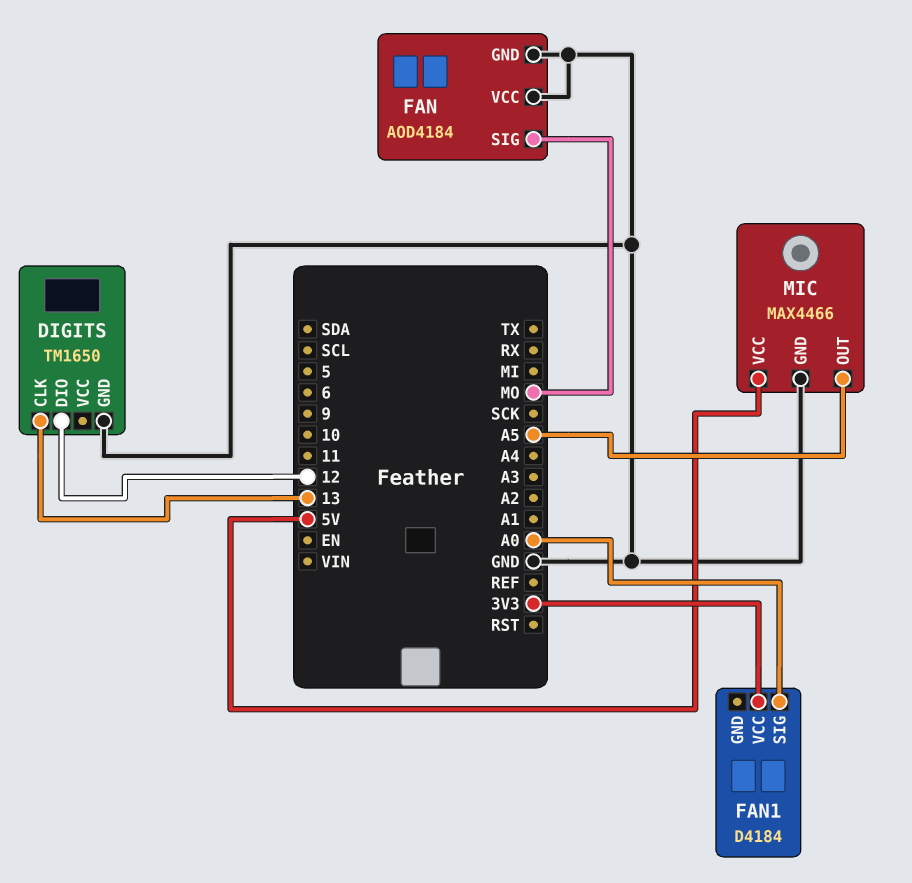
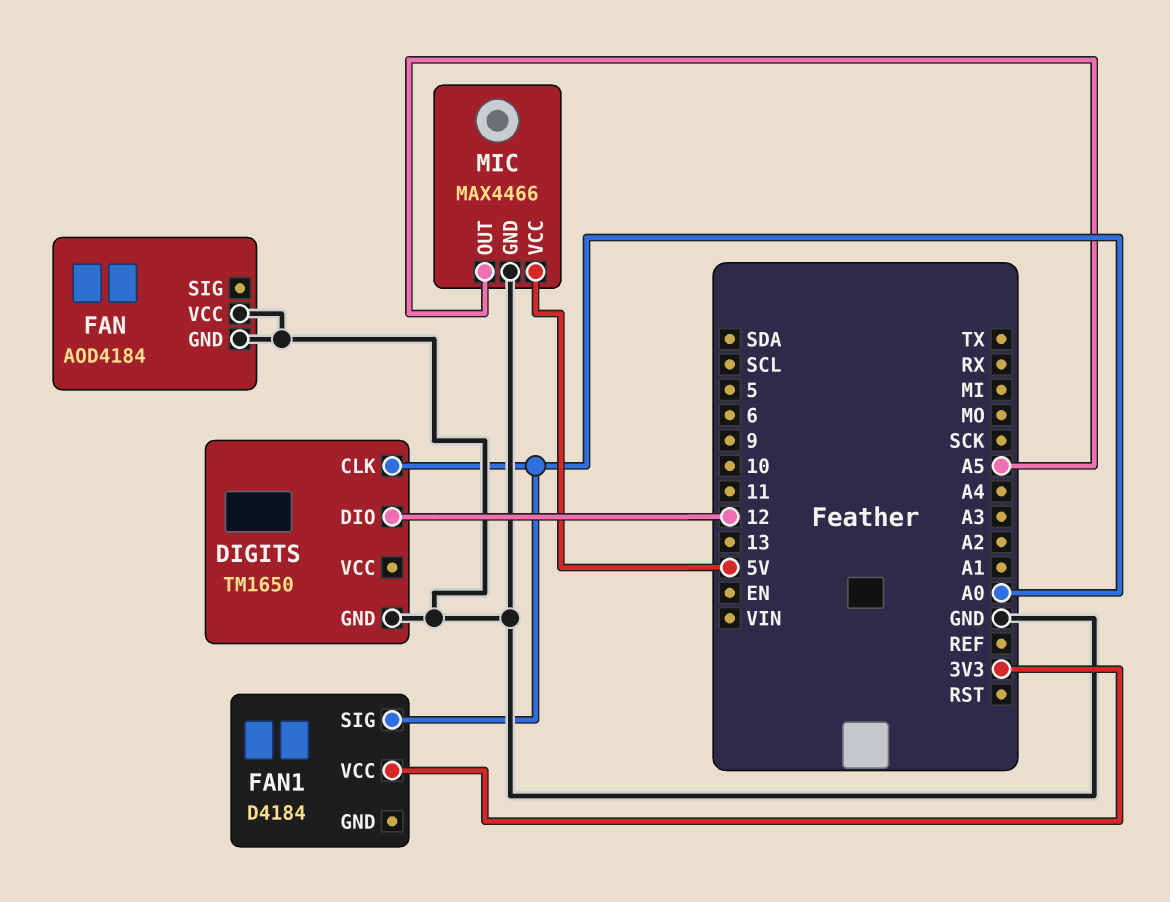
DIGITS pin CLK: 13 -> A0
FAN pin SIG: MO -> none

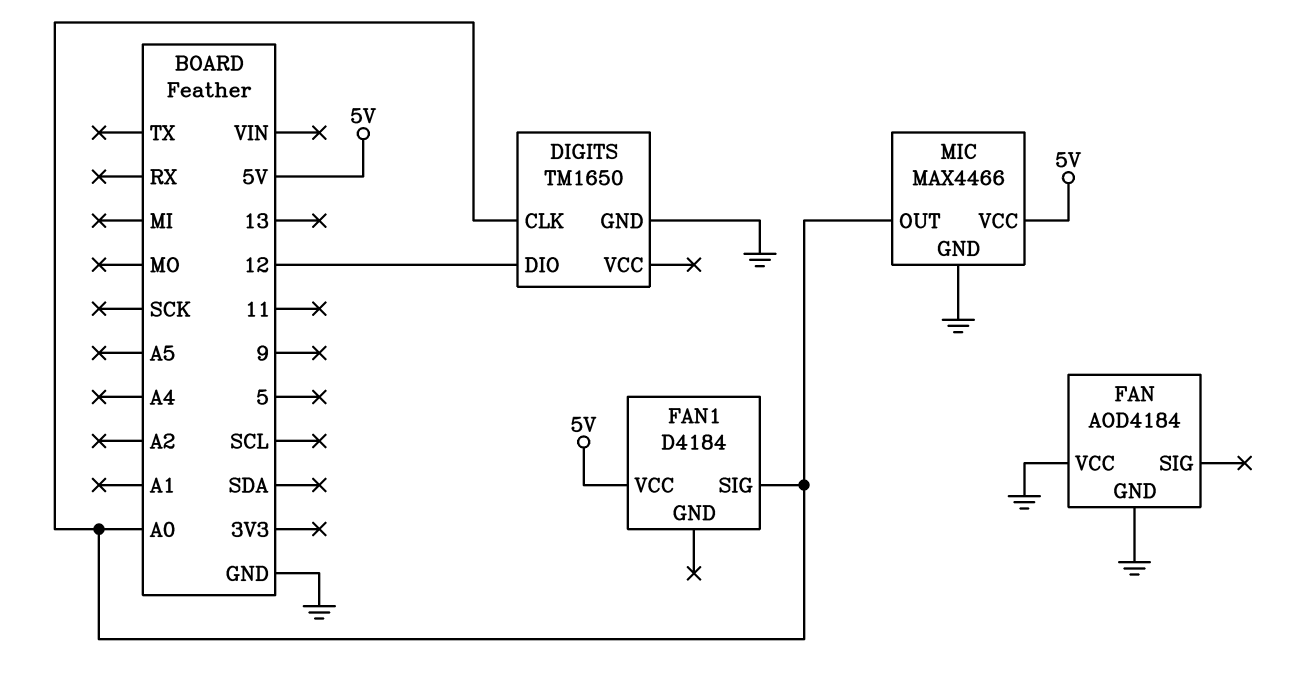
FAN1 pin VCC: 3V3 -> 5V
MIC pin OUT: A5 -> A0

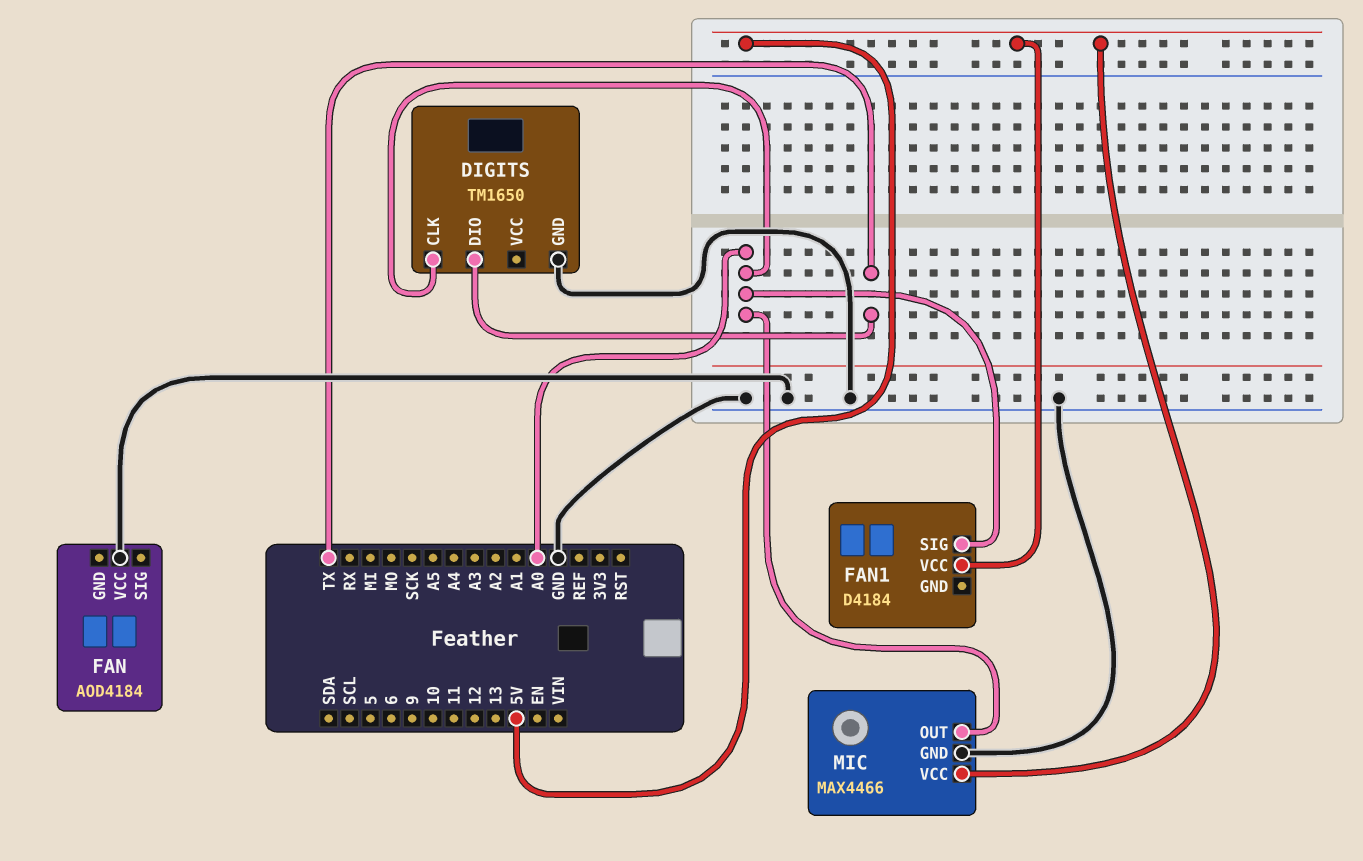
DIGITS pin DIO: 12 -> TX
FAN pin GND: GND -> none

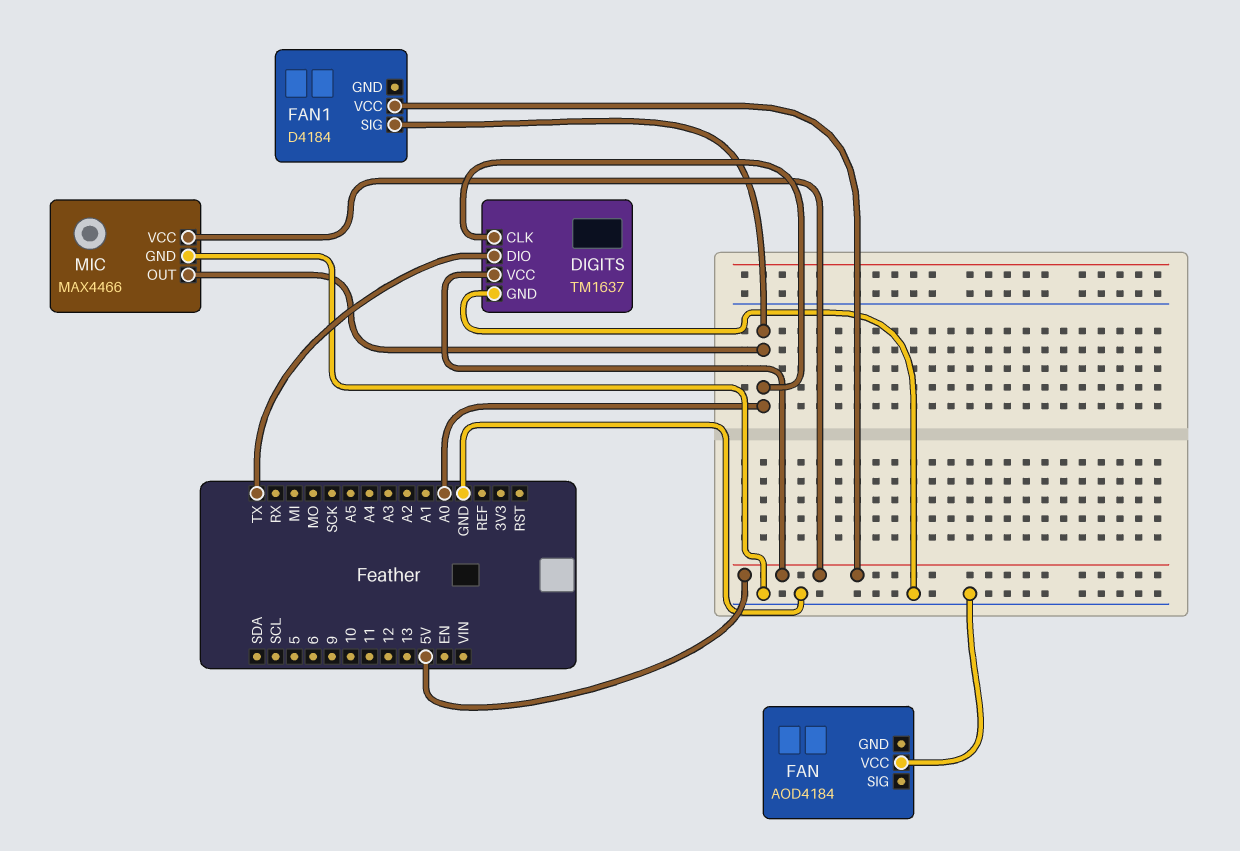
DIGITS: TM1650 -> TM1637
DIGITS pin VCC: none -> 5V

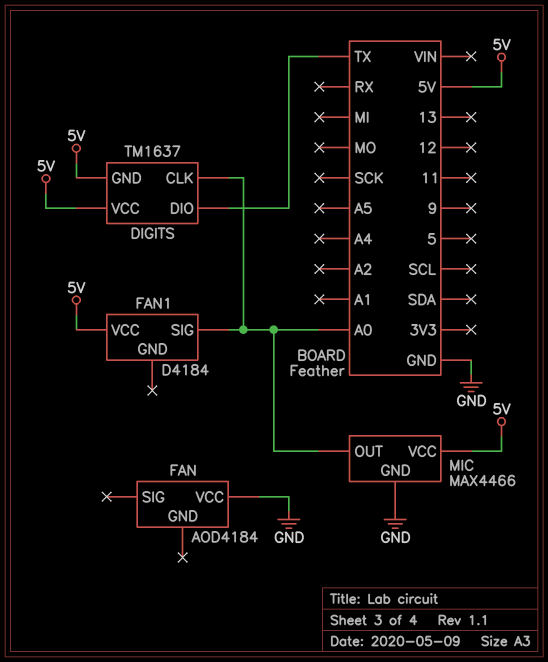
DIGITS pin GND: GND -> 5V

